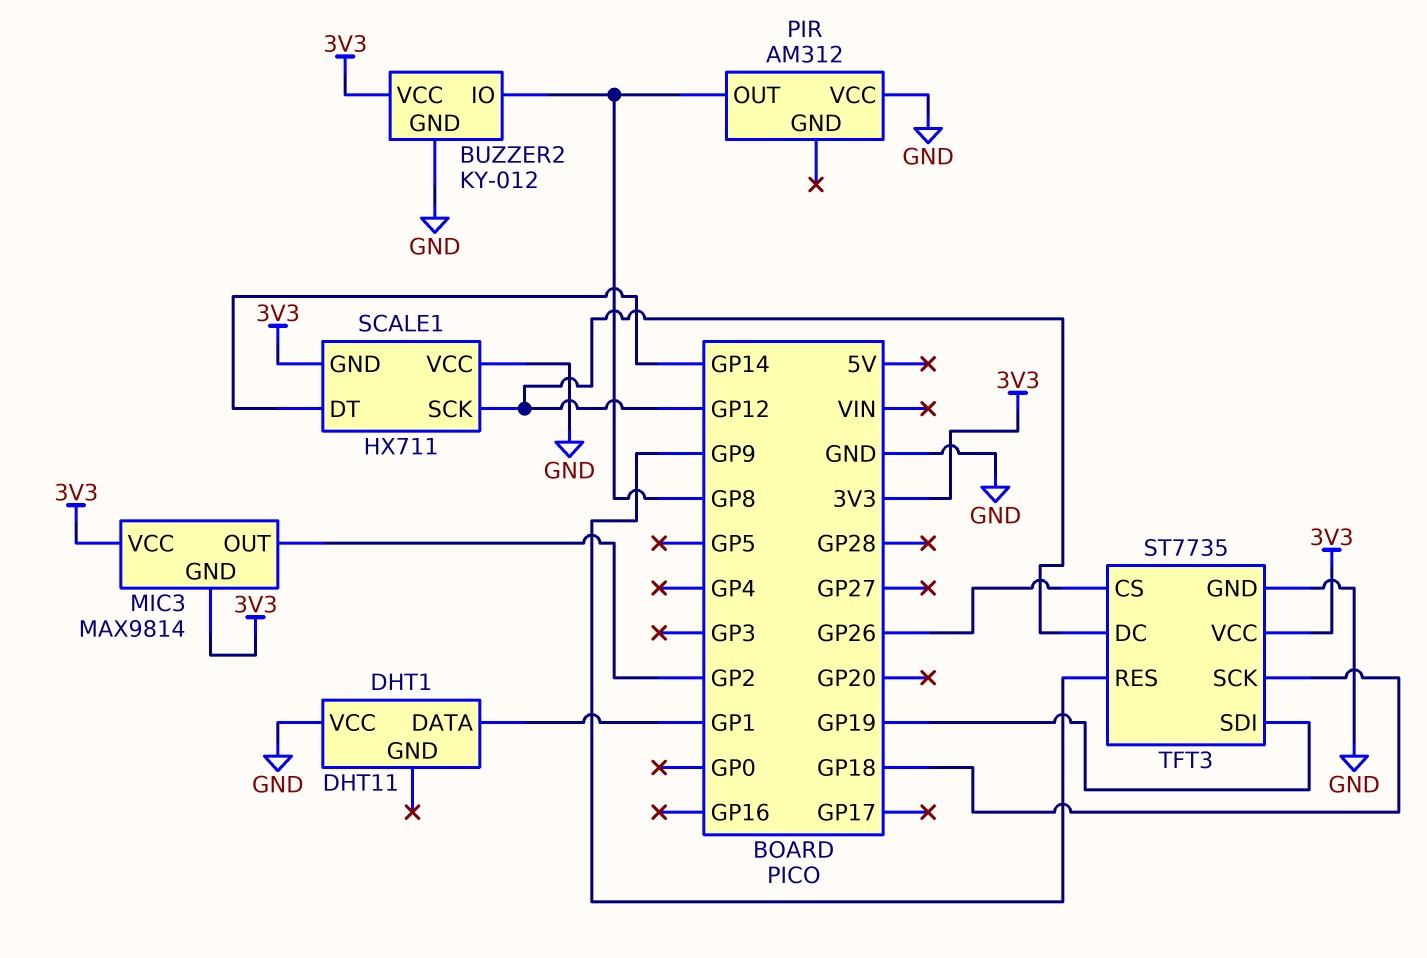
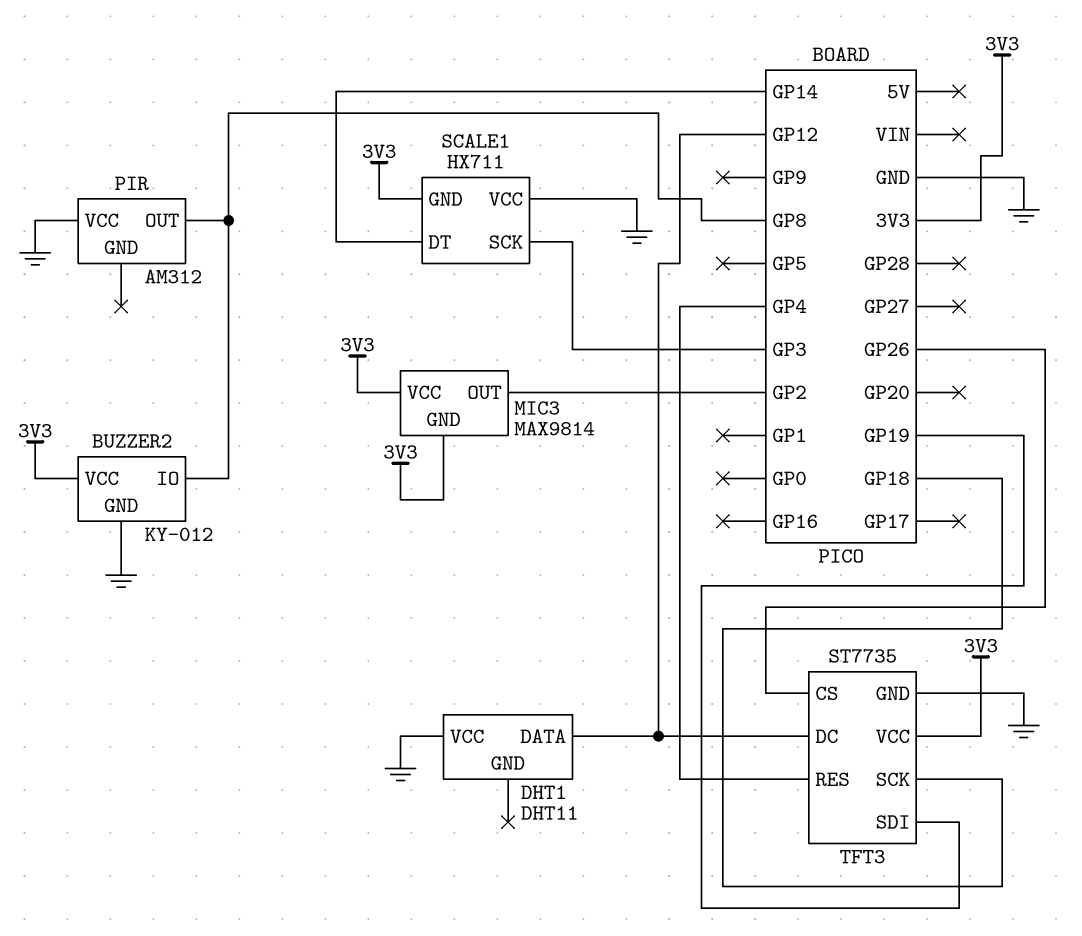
DHT1 pin DATA: GP1 -> GP12
SCALE1 pin SCK: GP12 -> GP3
TFT3 pin RES: GP9 -> GP4

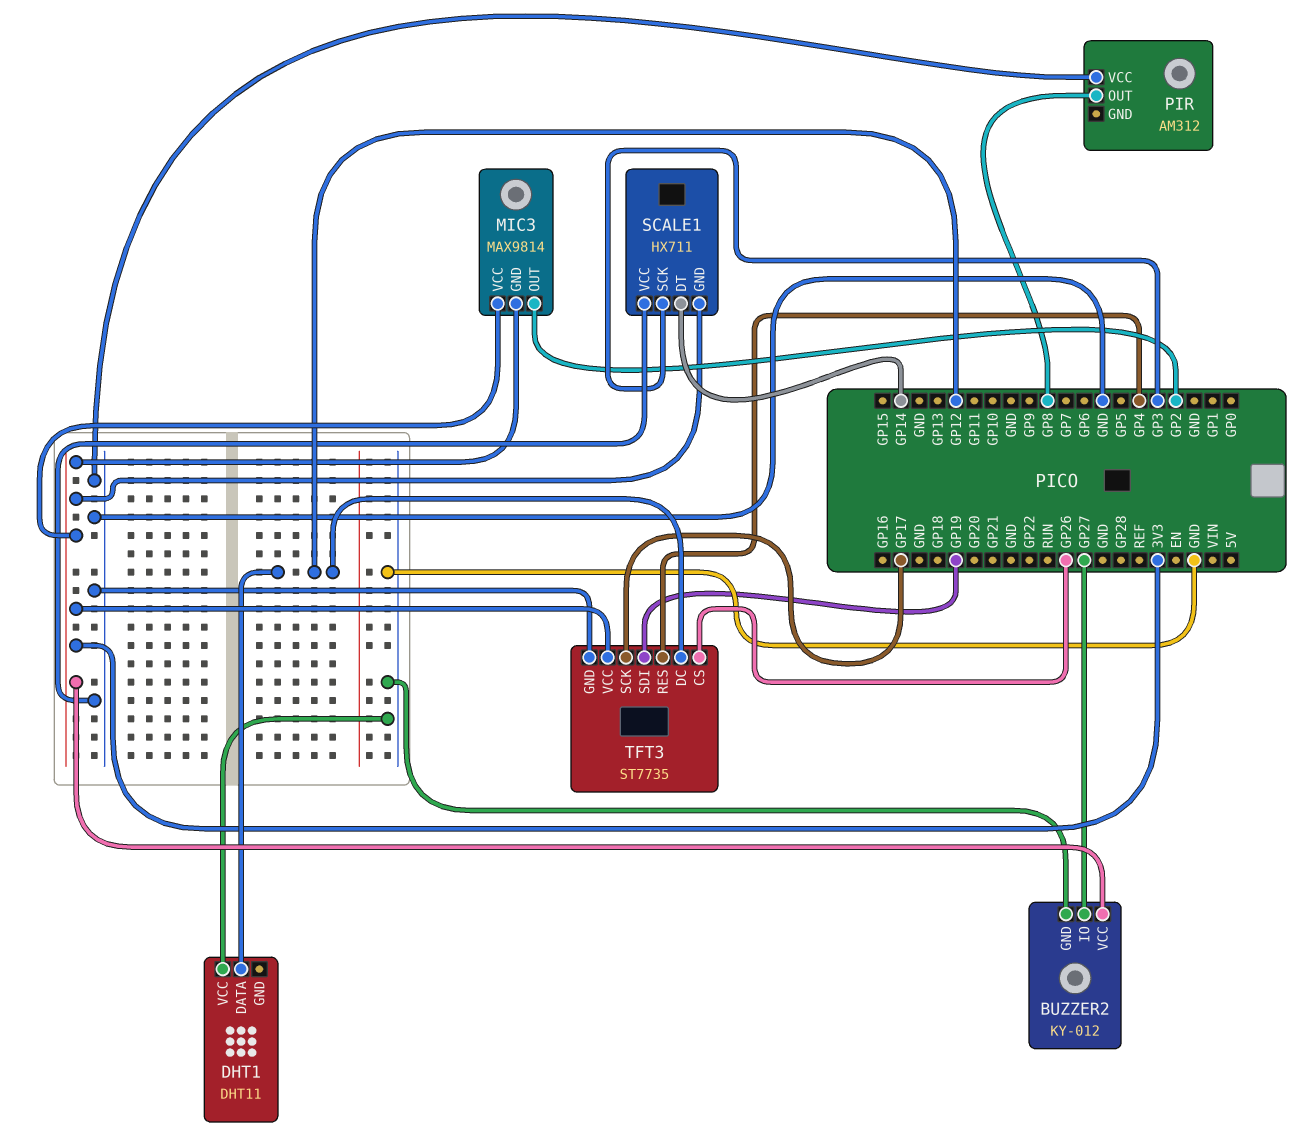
BUZZER2 pin IO: GP8 -> GP27
TFT3 pin SCK: GP18 -> GP17

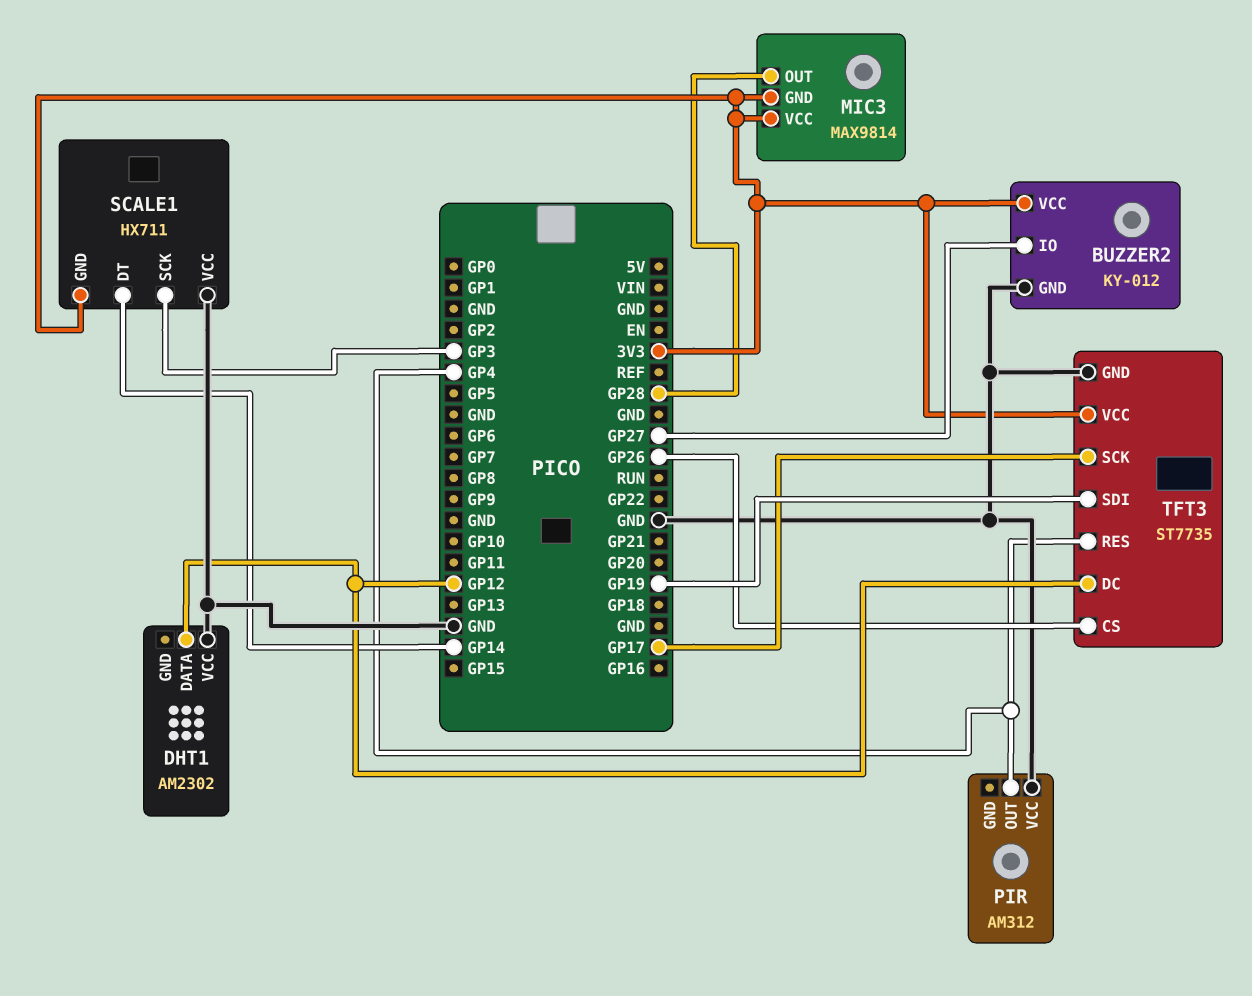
DHT1: DHT11 -> AM2302
MIC3 pin OUT: GP2 -> GP28
PIR pin OUT: GP8 -> GP4

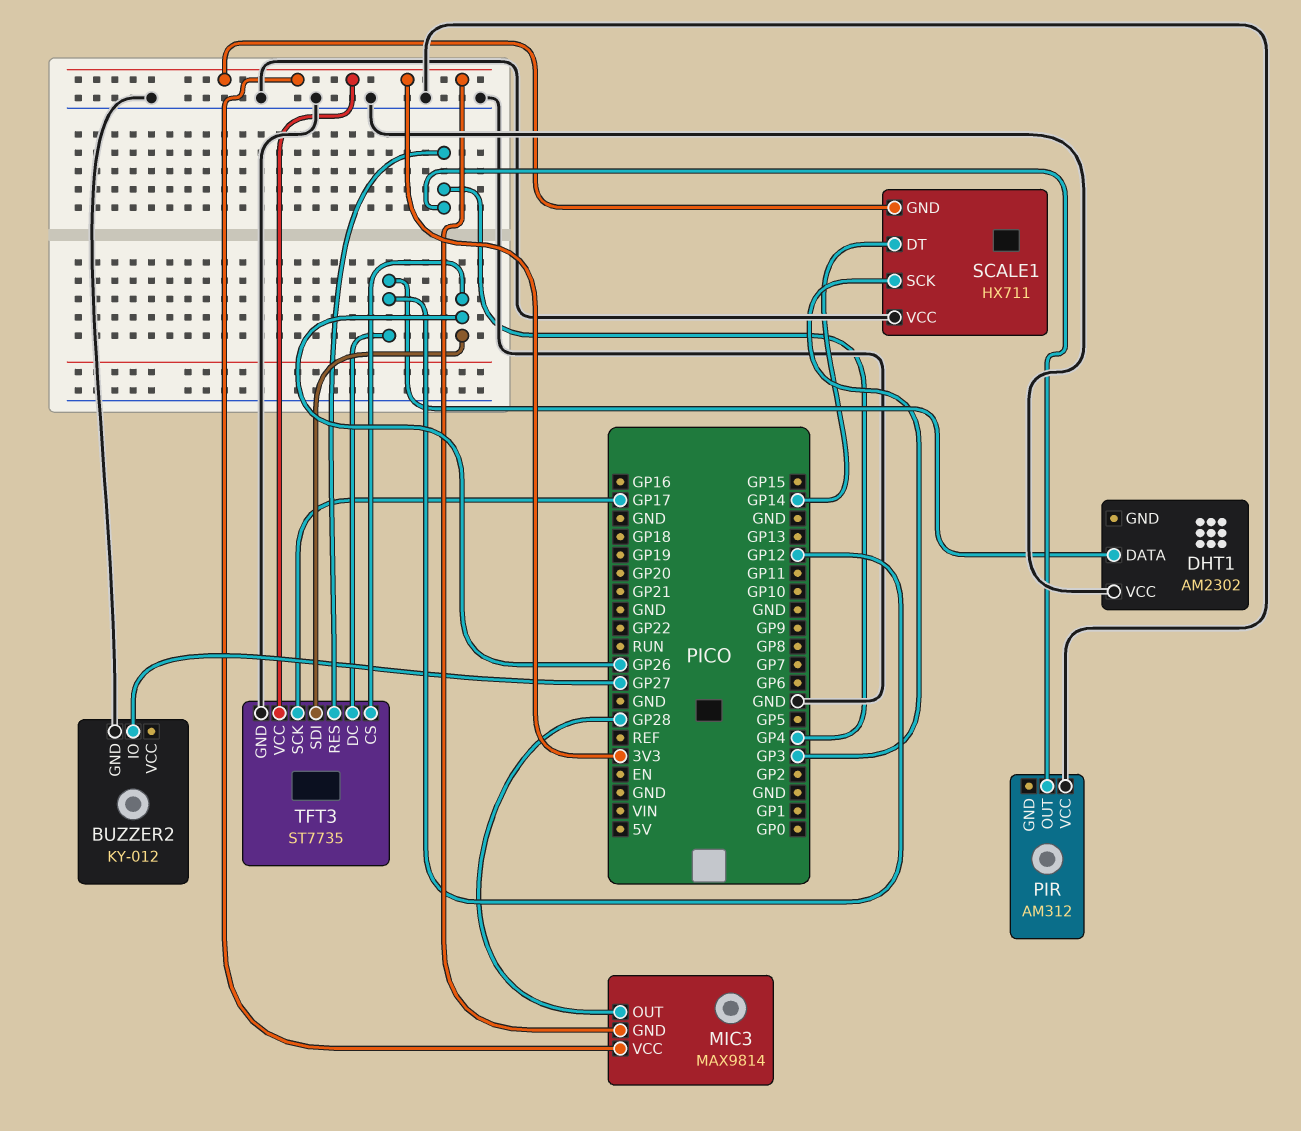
BUZZER2 pin VCC: 3V3 -> none
TFT3 pin SDI: GP19 -> GP26

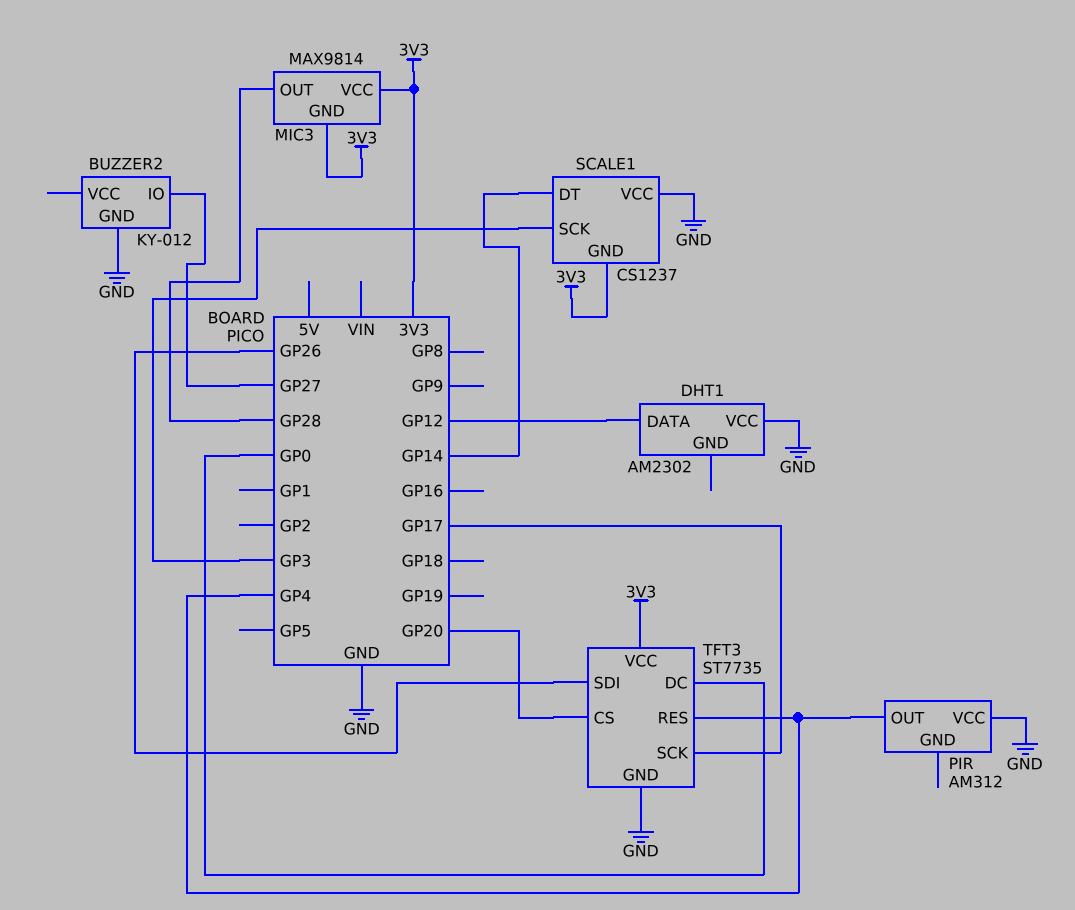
SCALE1: HX711 -> CS1237
TFT3 pin CS: GP26 -> GP20
TFT3 pin DC: GP12 -> GP0

